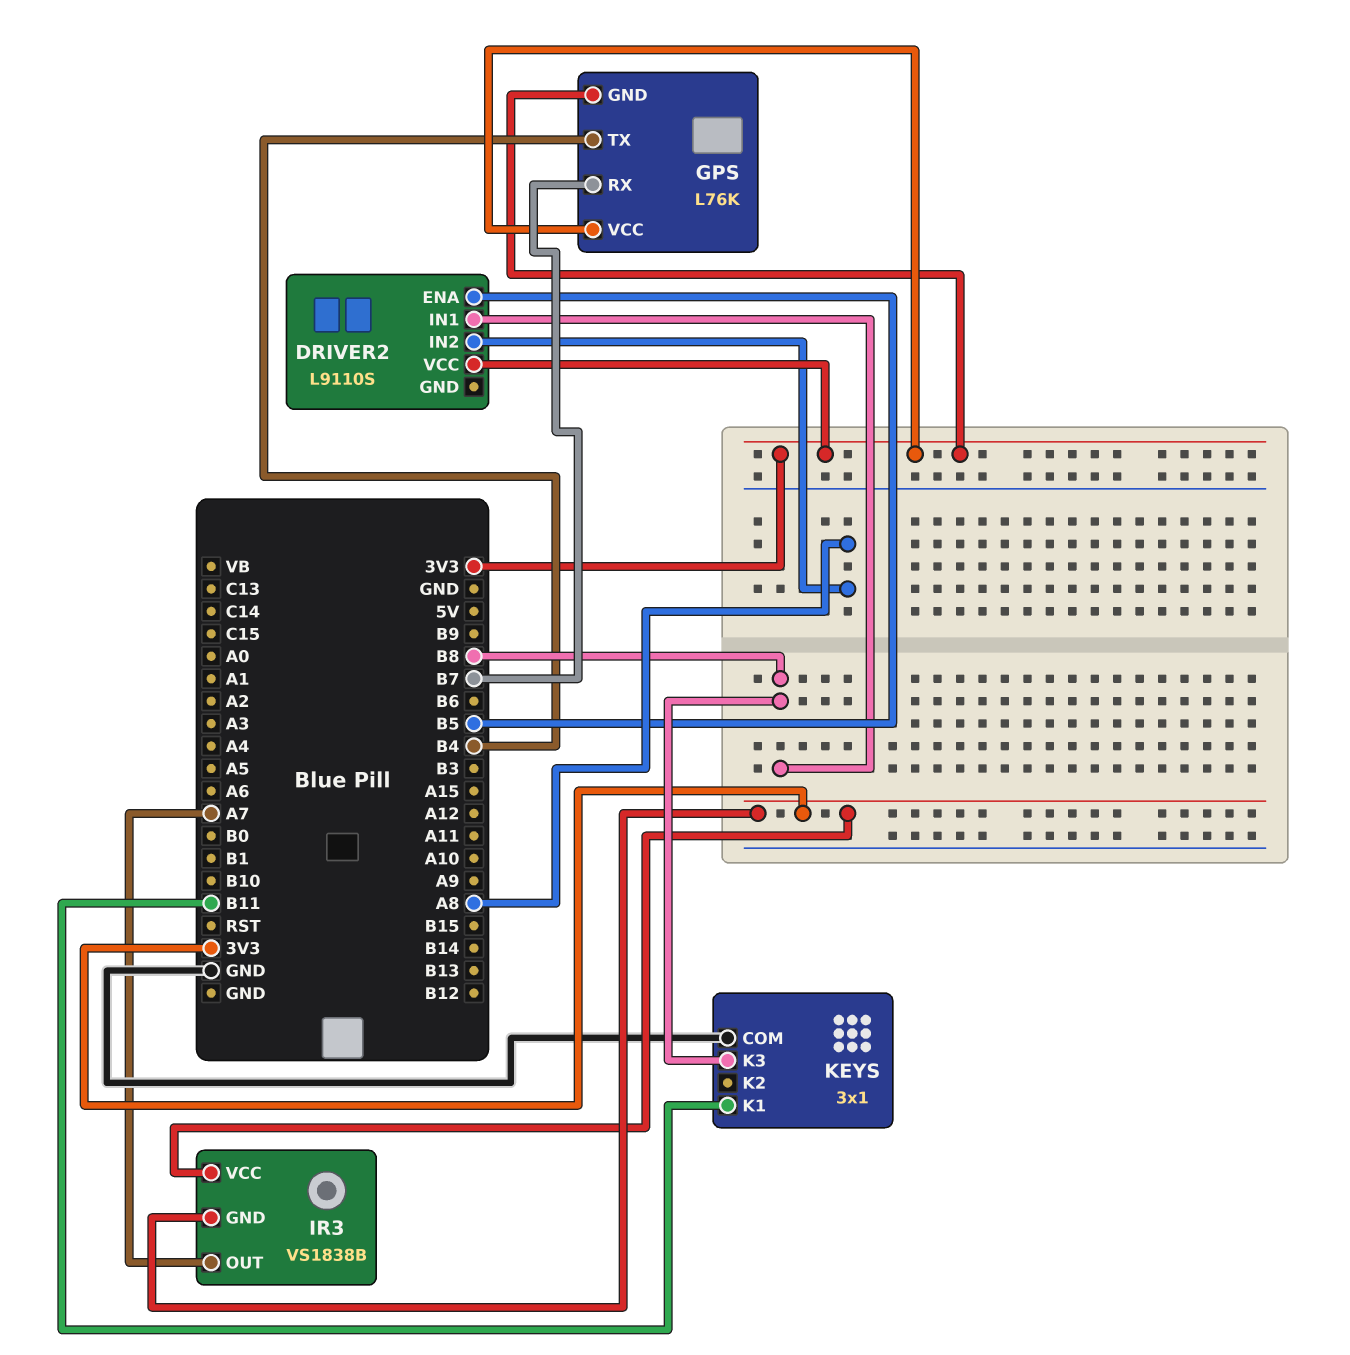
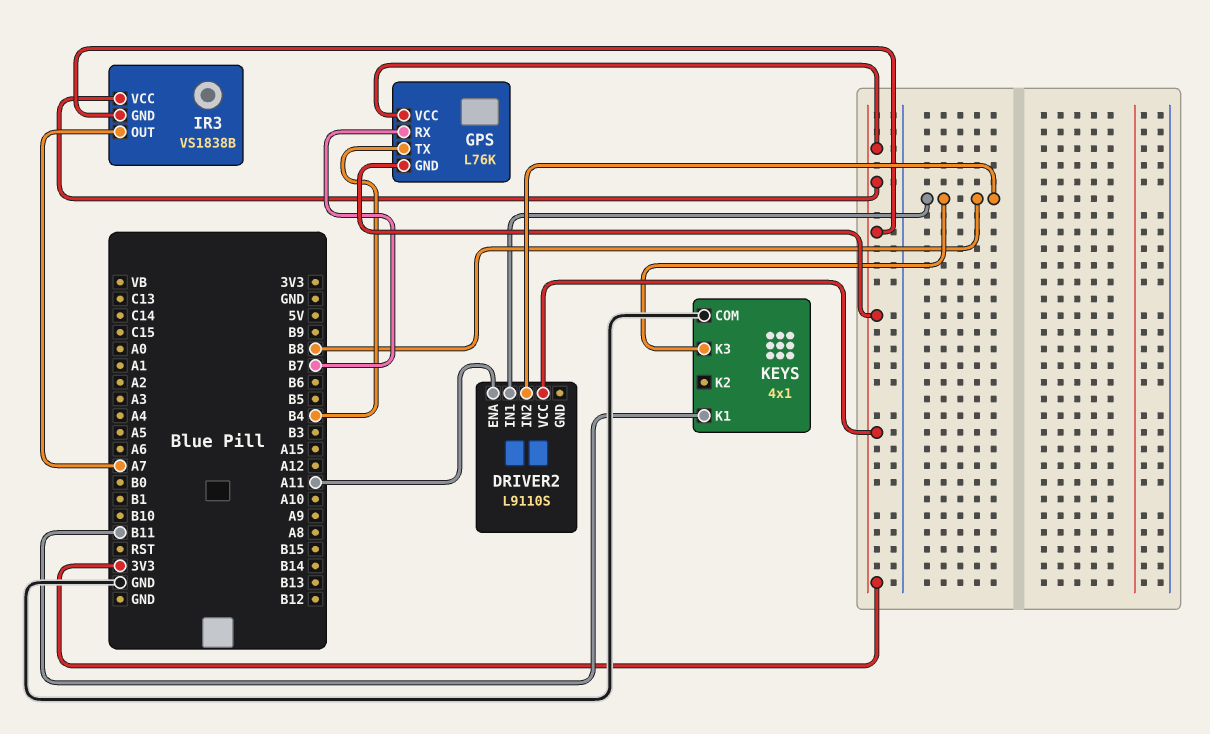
DRIVER2 pin ENA: B5 -> A11
DRIVER2 pin IN2: A8 -> B8
KEYS: 3x1 -> 4x1

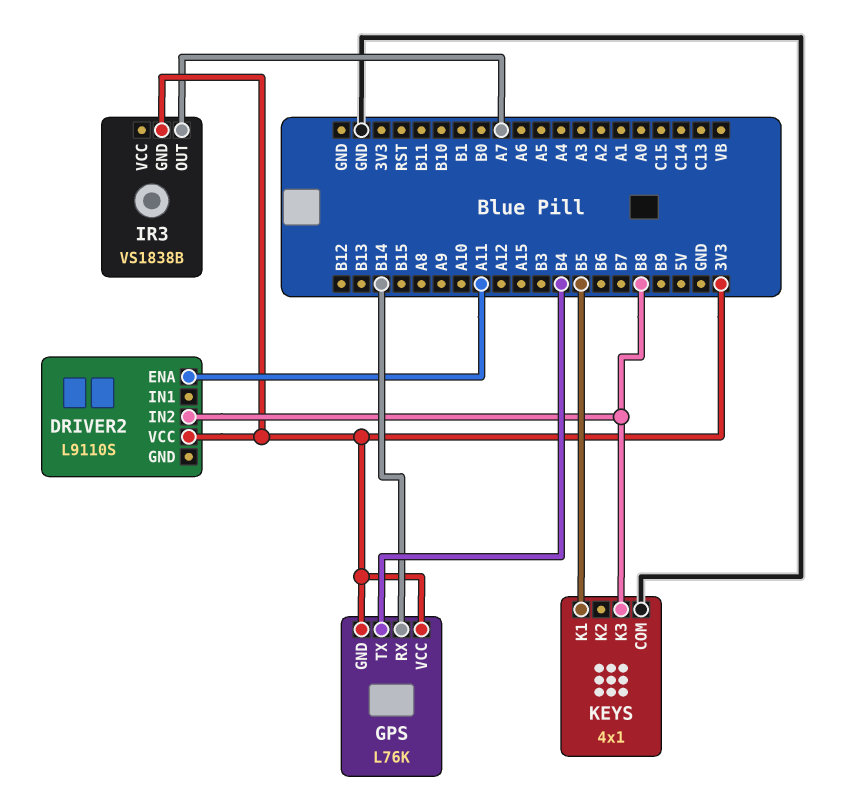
DRIVER2 pin IN1: B8 -> none
GPS pin RX: B7 -> B14
IR3 pin VCC: 3V3 -> none
KEYS pin K1: B11 -> B5

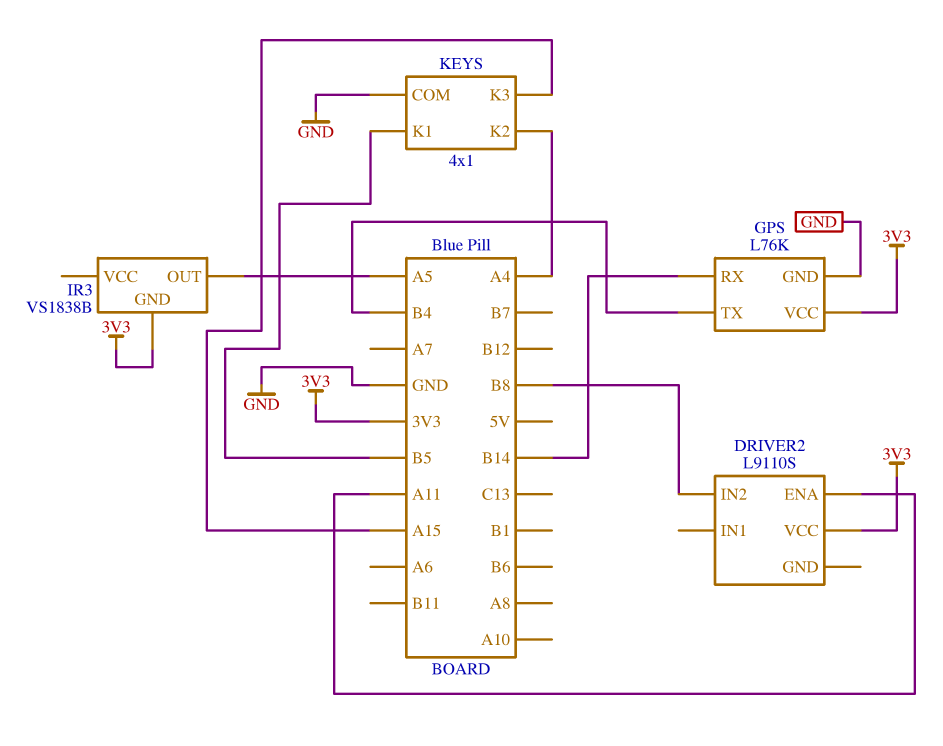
GPS pin GND: 3V3 -> GND
IR3 pin OUT: A7 -> A5
KEYS pin K2: none -> A4
KEYS pin K3: B8 -> A15

